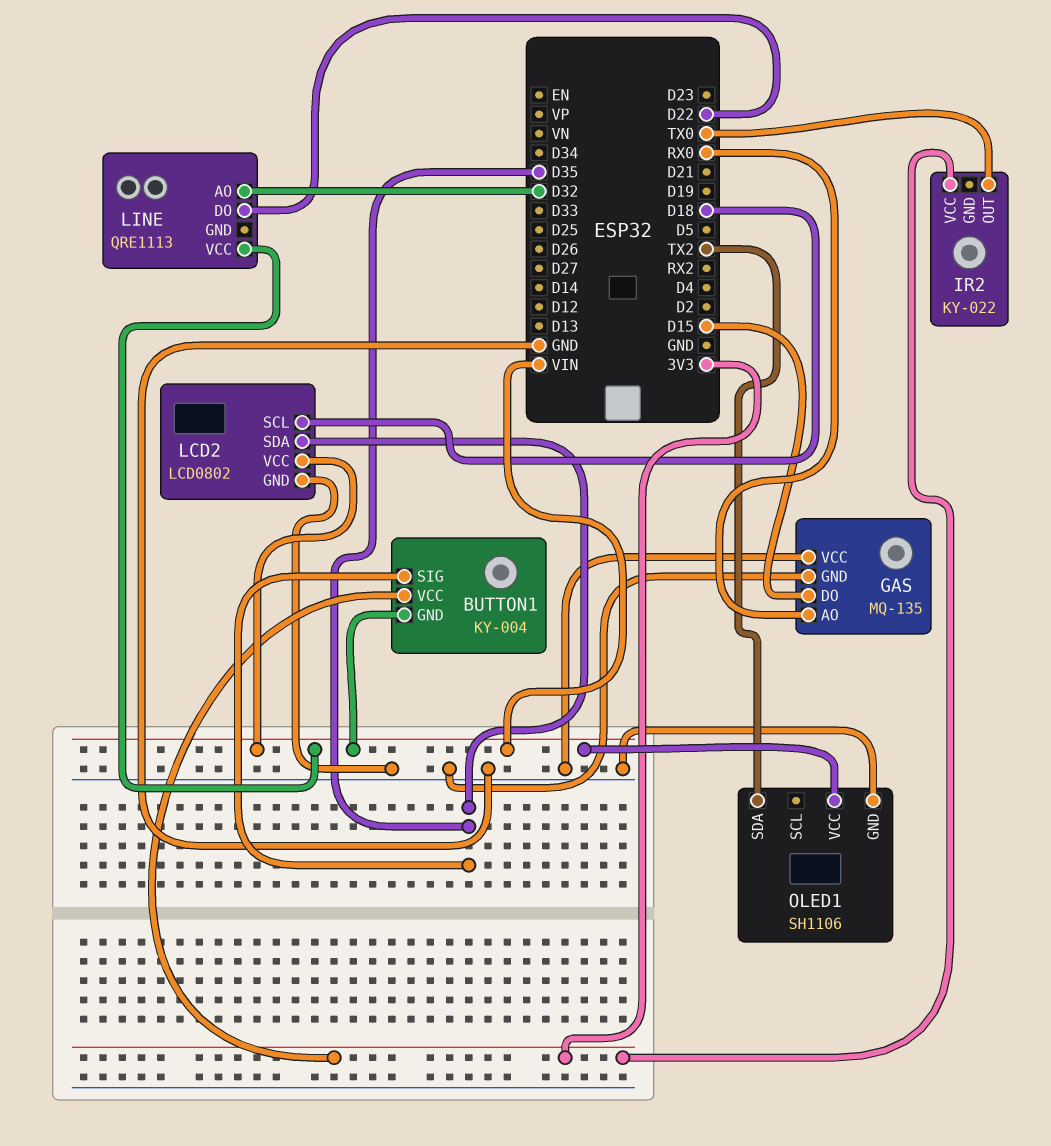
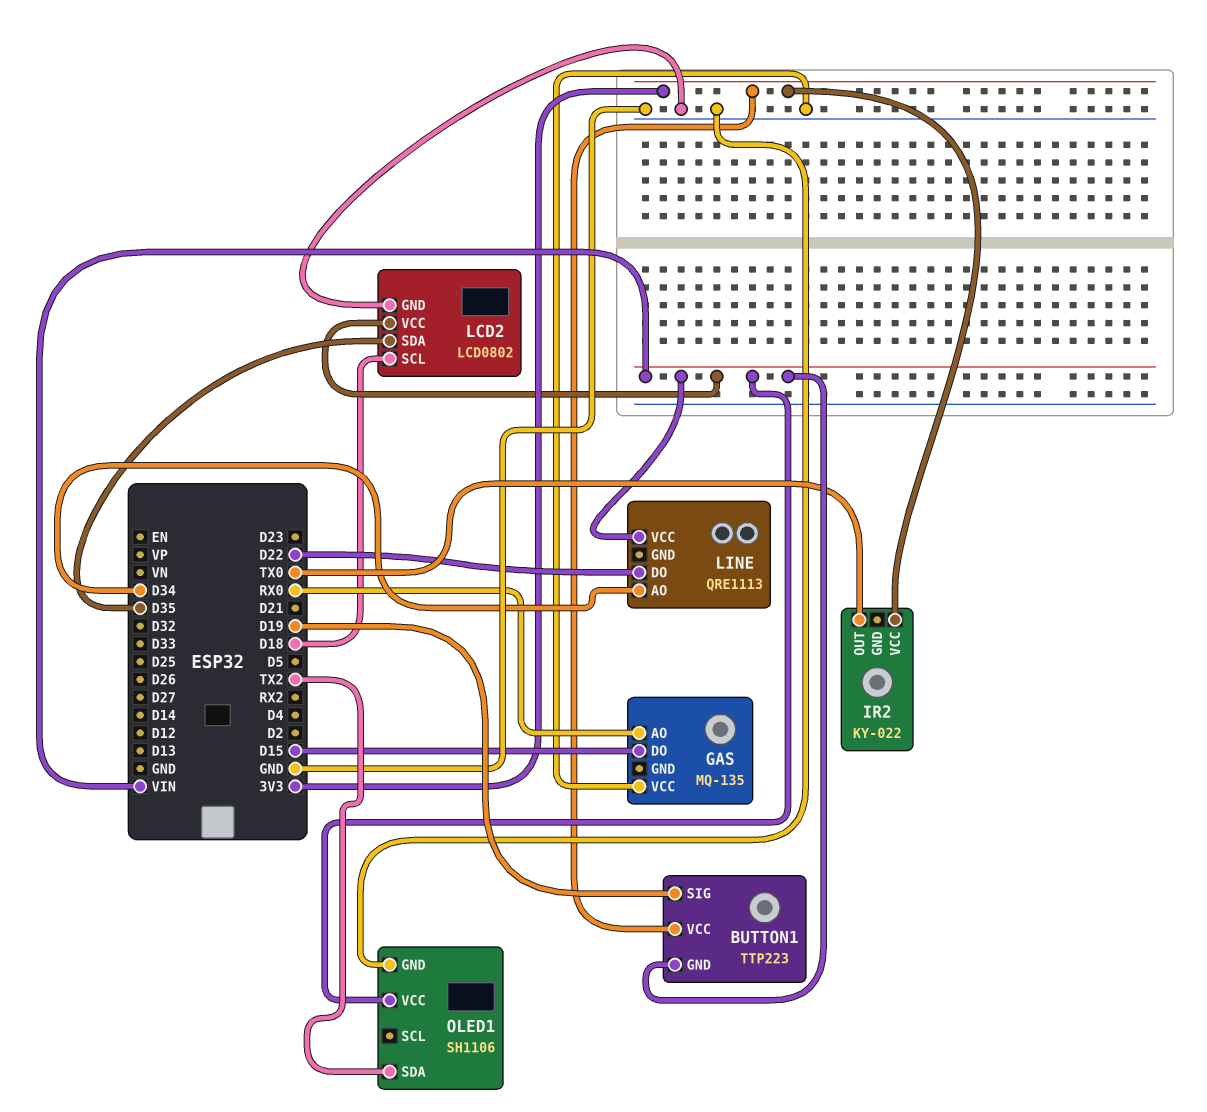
BUTTON1: KY-004 -> TTP223
BUTTON1 pin SIG: D35 -> D19
GAS pin GND: GND -> none
LINE pin AO: D32 -> D34

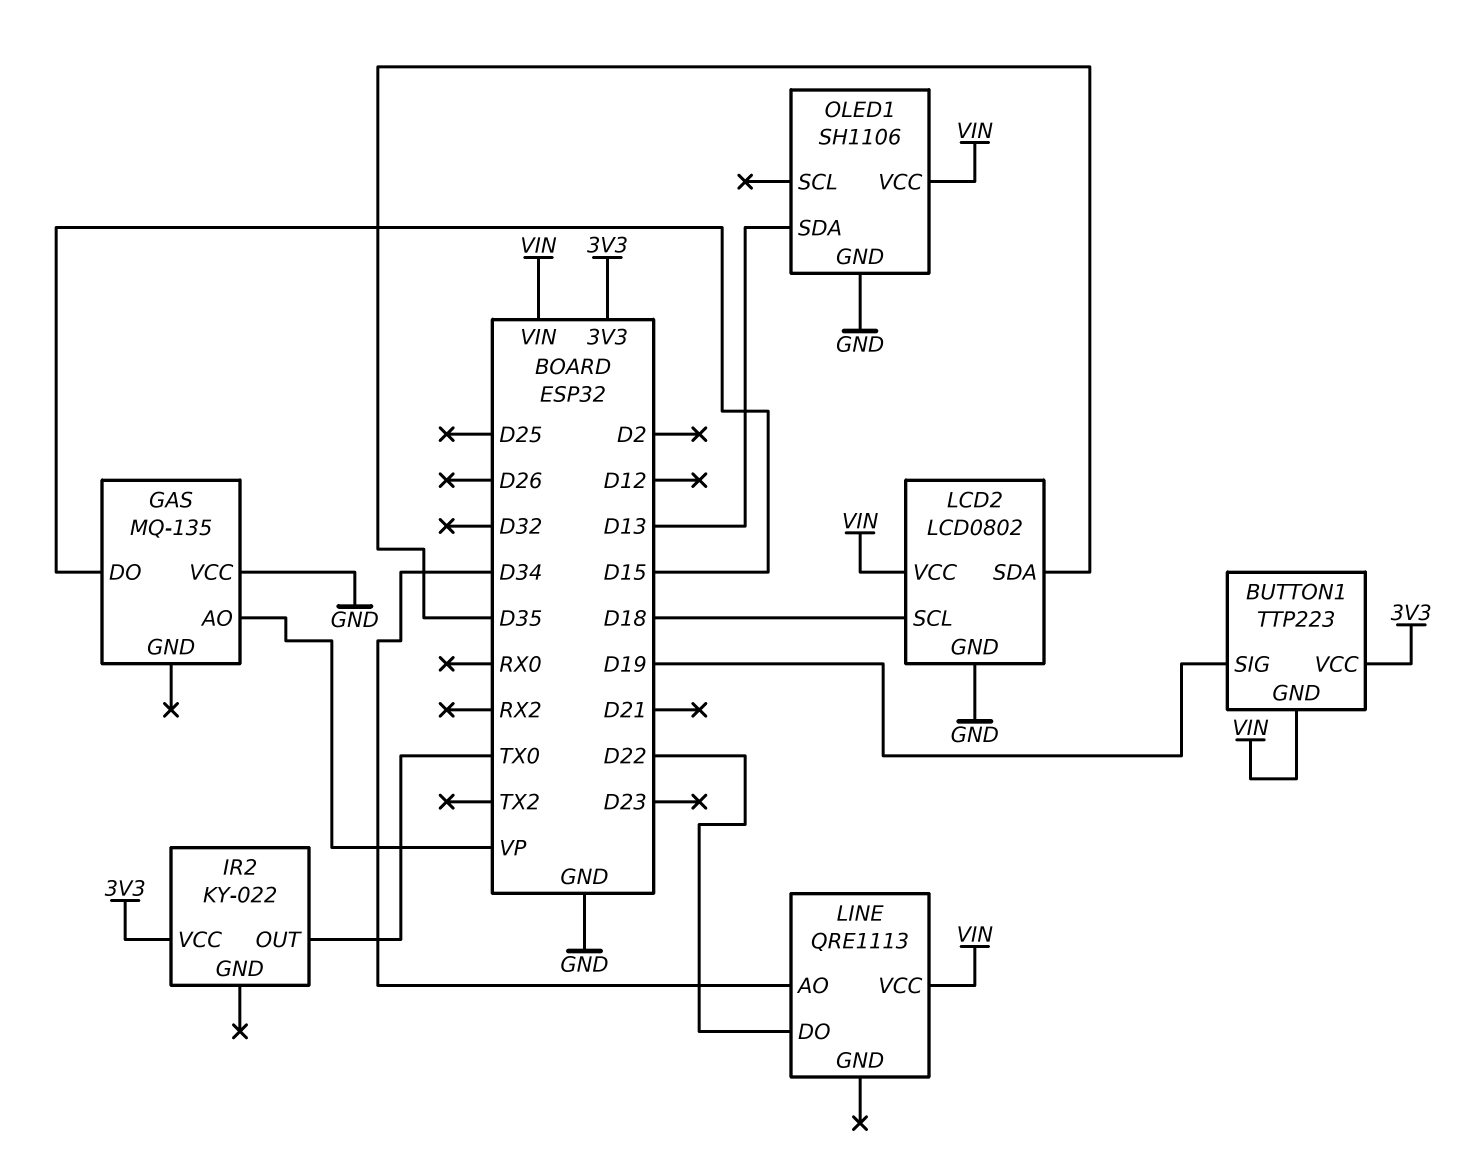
GAS pin AO: RX0 -> VP
OLED1 pin SDA: TX2 -> D13

